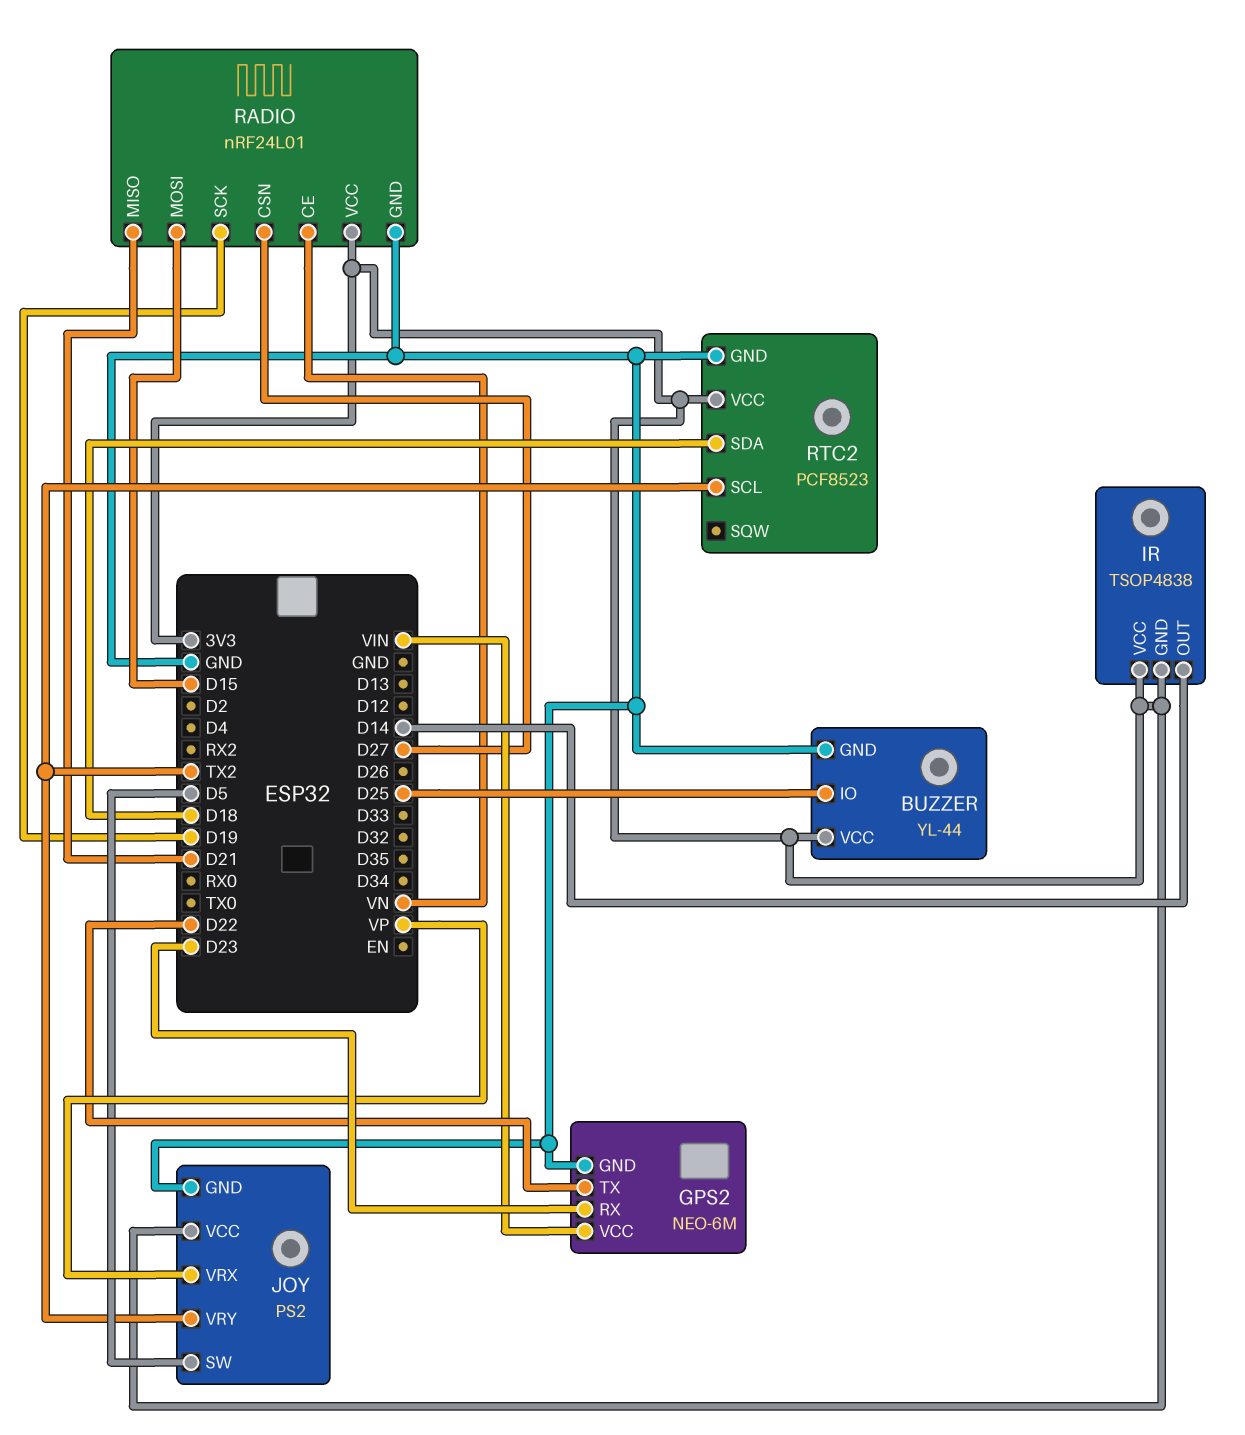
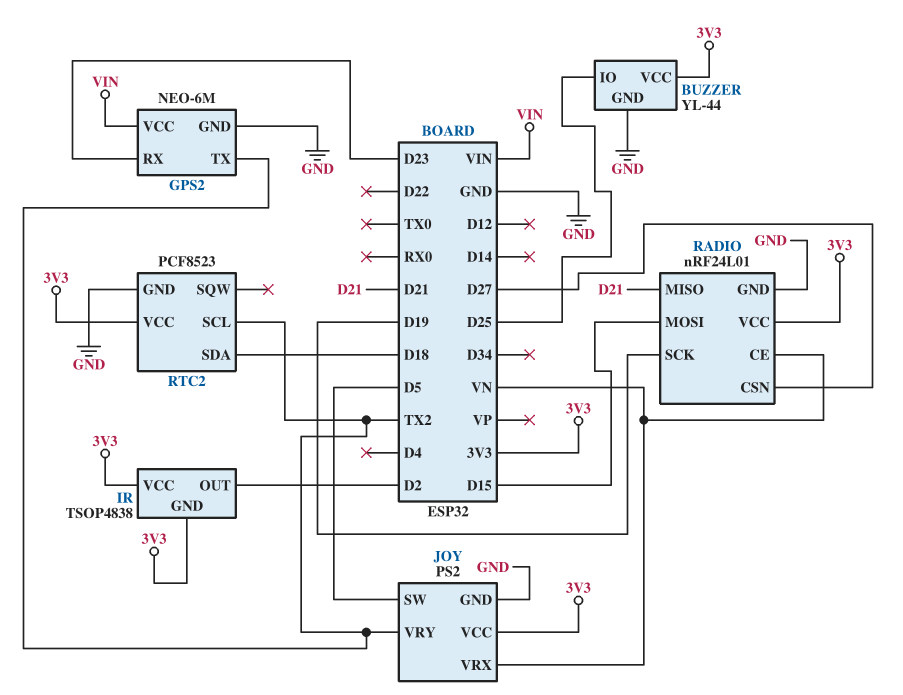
GPS2 pin TX: D22 -> TX2
IR pin OUT: D14 -> D2
JOY pin VRX: VP -> VN

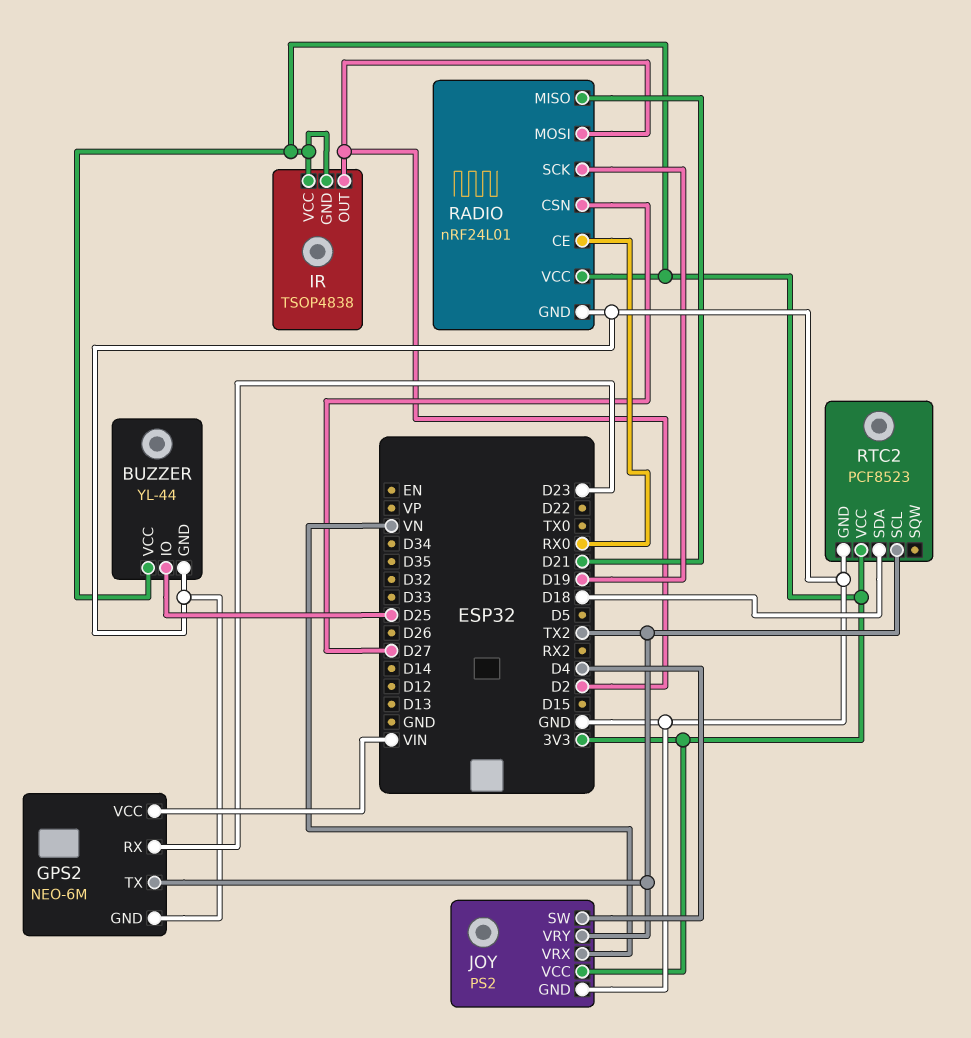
JOY pin SW: D5 -> D4
RADIO pin CE: VN -> RX0
RADIO pin MOSI: D15 -> D2

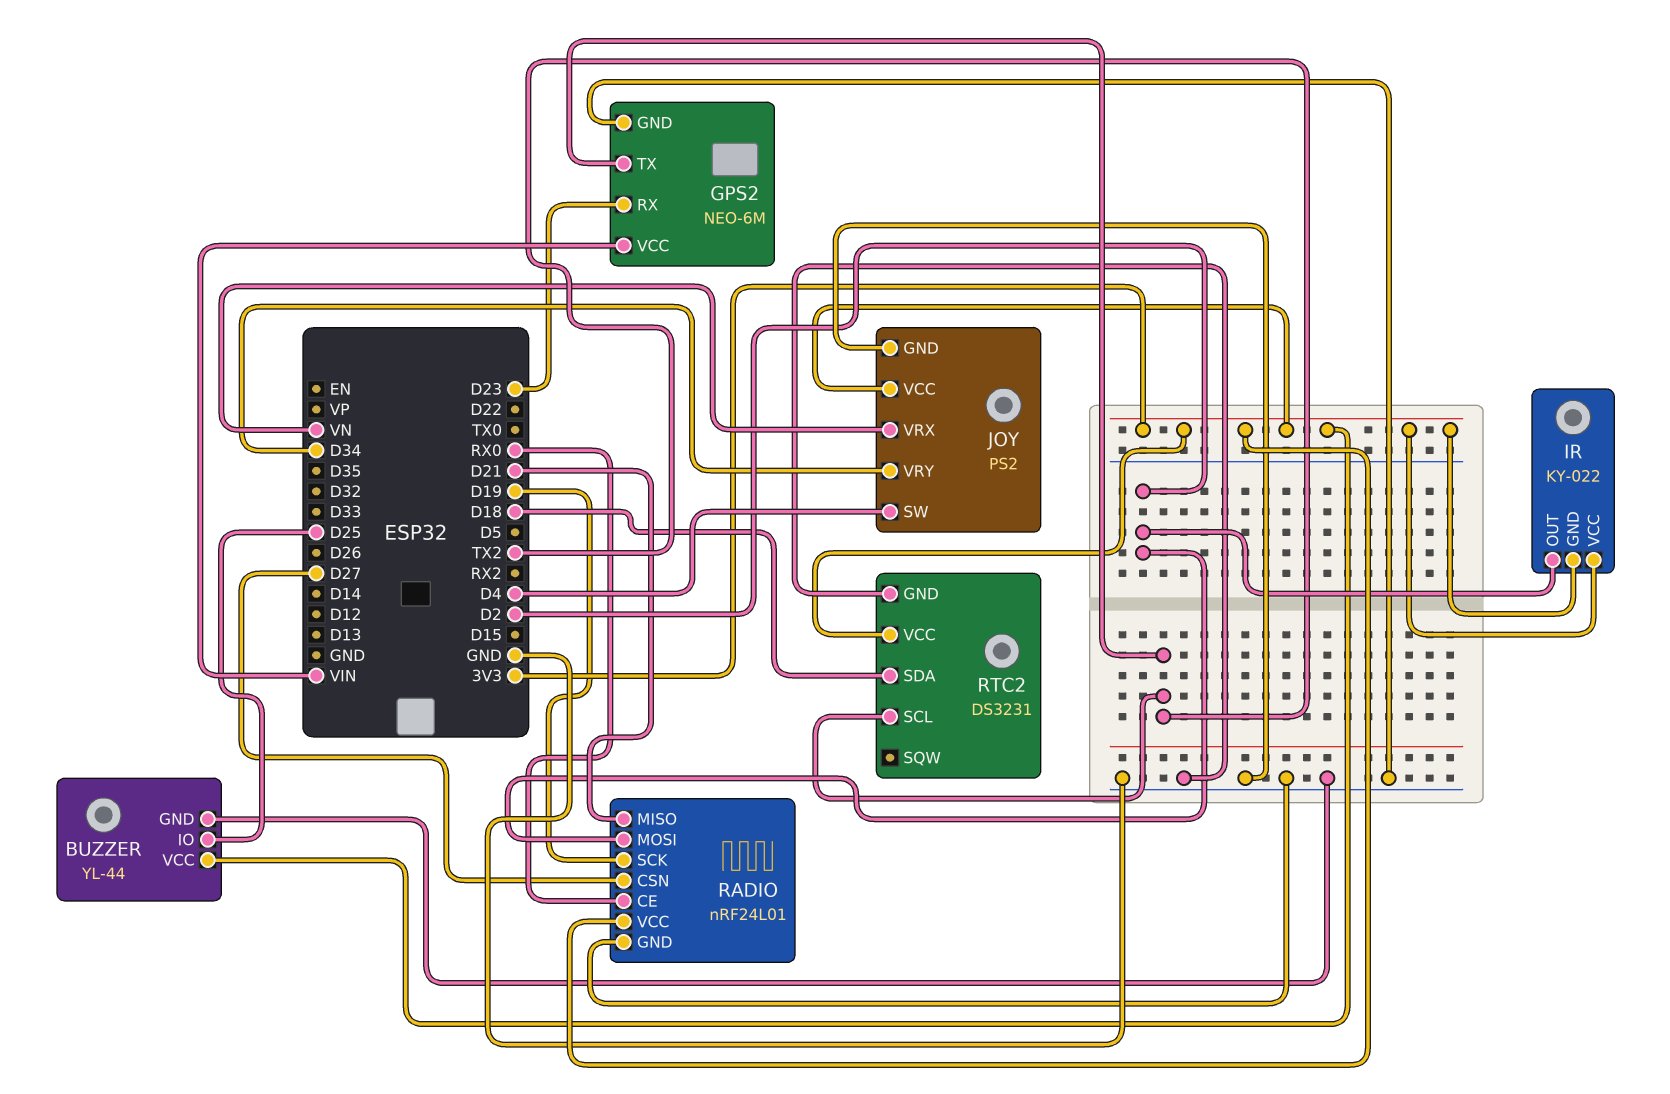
IR: TSOP4838 -> KY-022
JOY pin VRY: TX2 -> D34
RTC2: PCF8523 -> DS3231

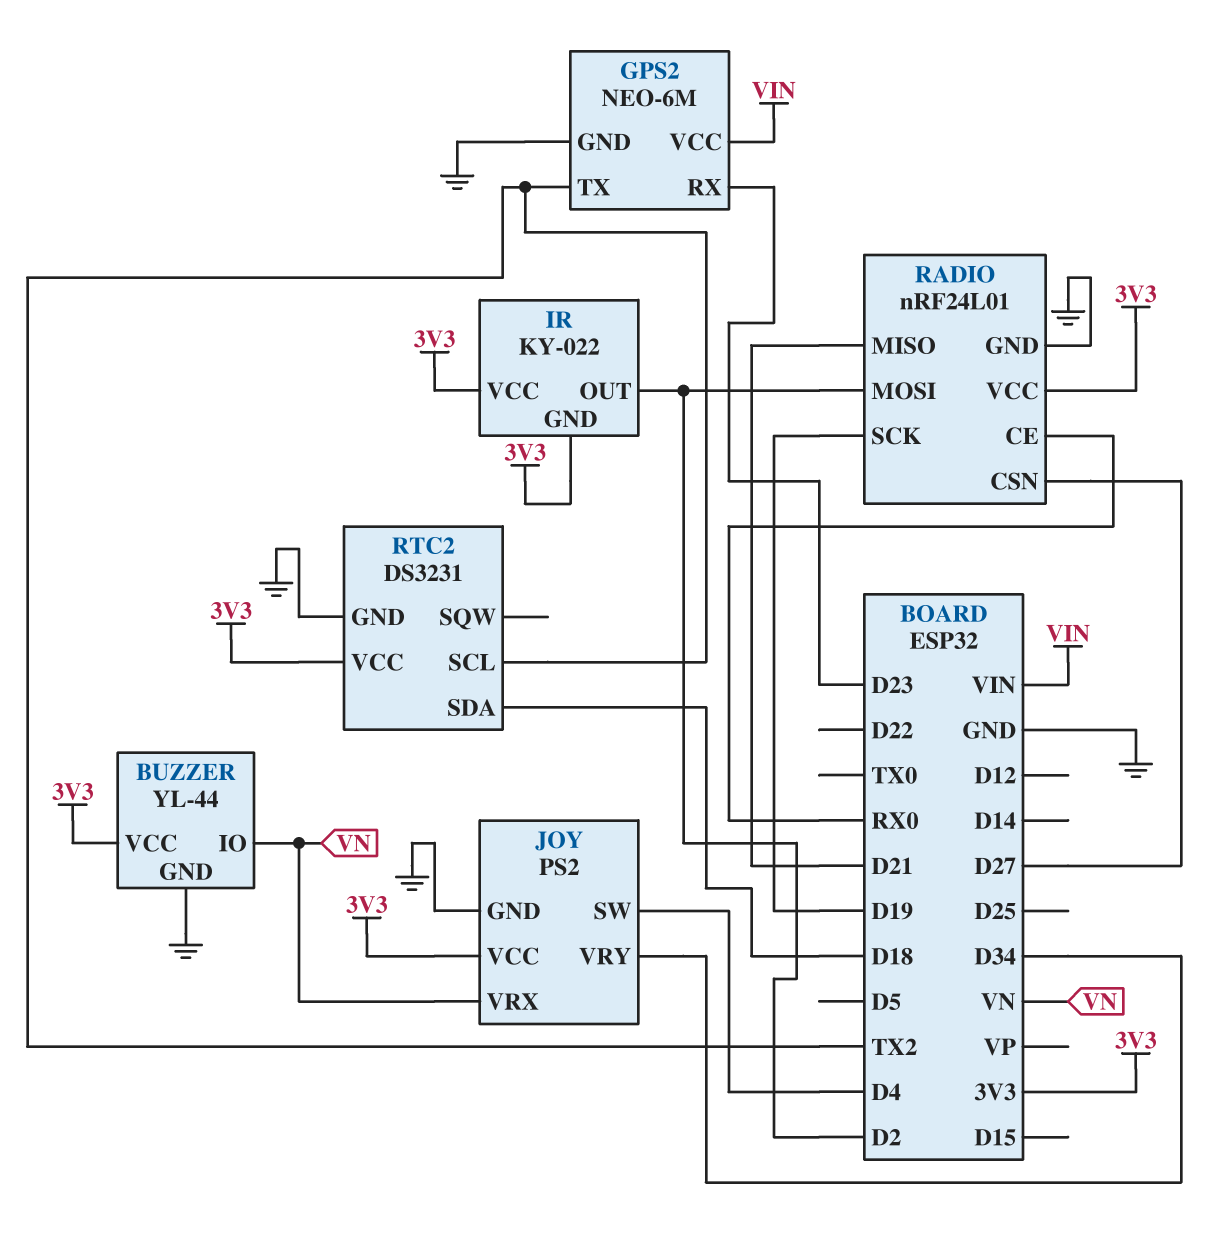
BUZZER pin IO: D25 -> VN

